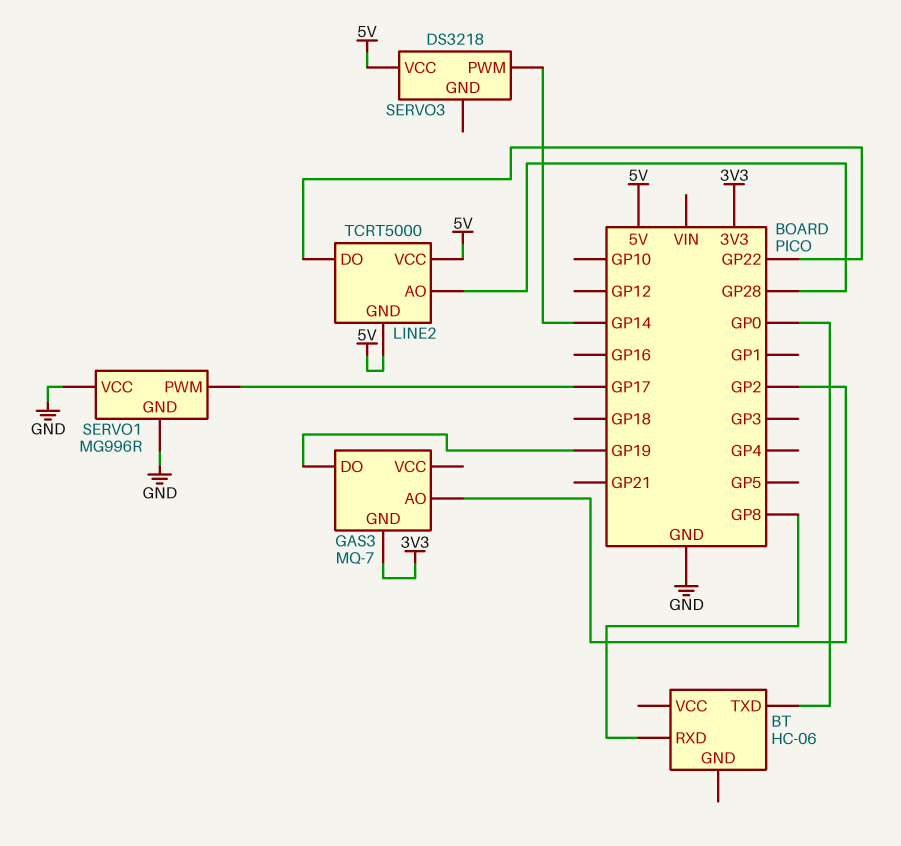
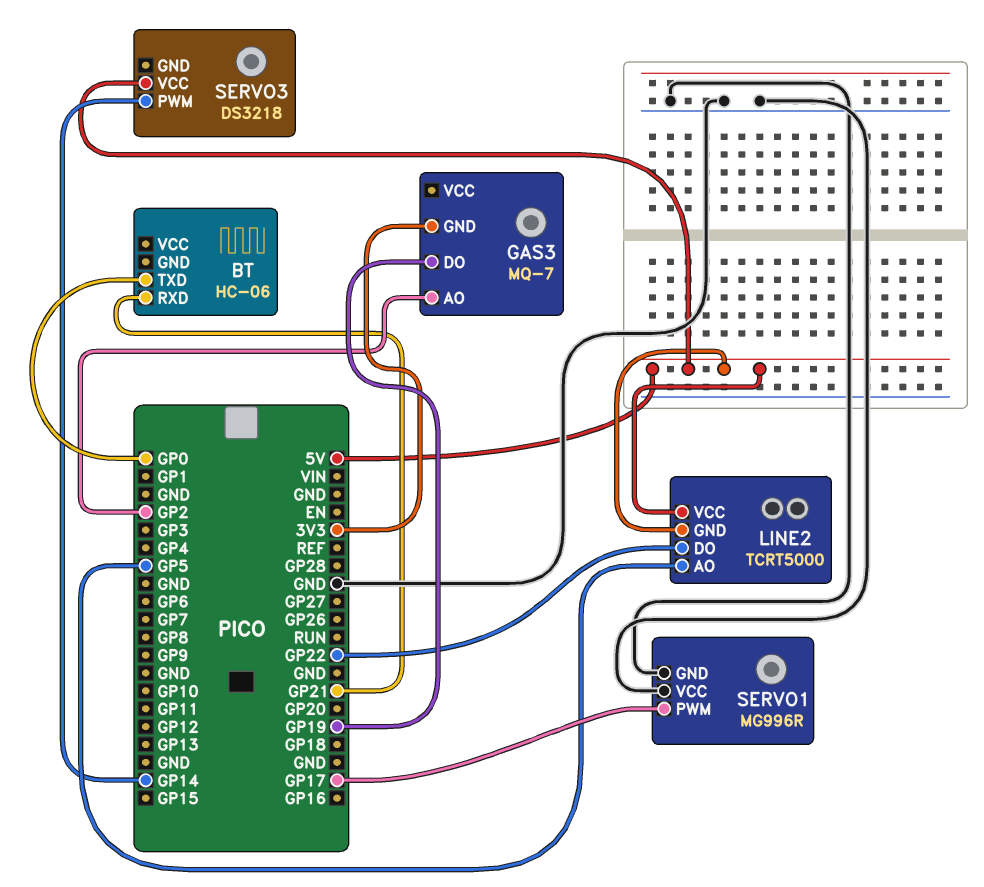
BT pin RXD: GP8 -> GP21
LINE2 pin AO: GP28 -> GP5

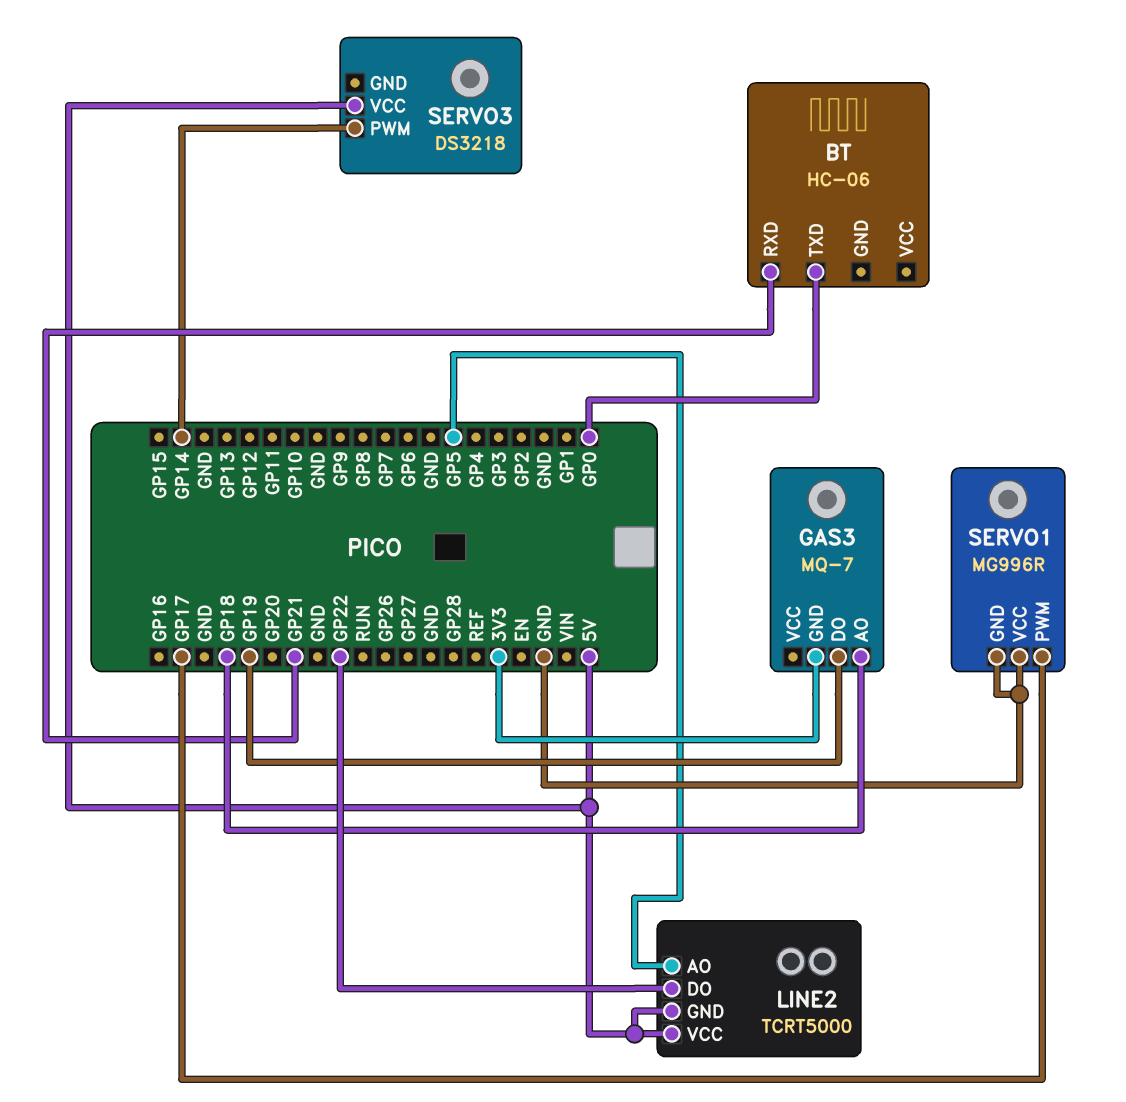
GAS3 pin AO: GP2 -> GP18

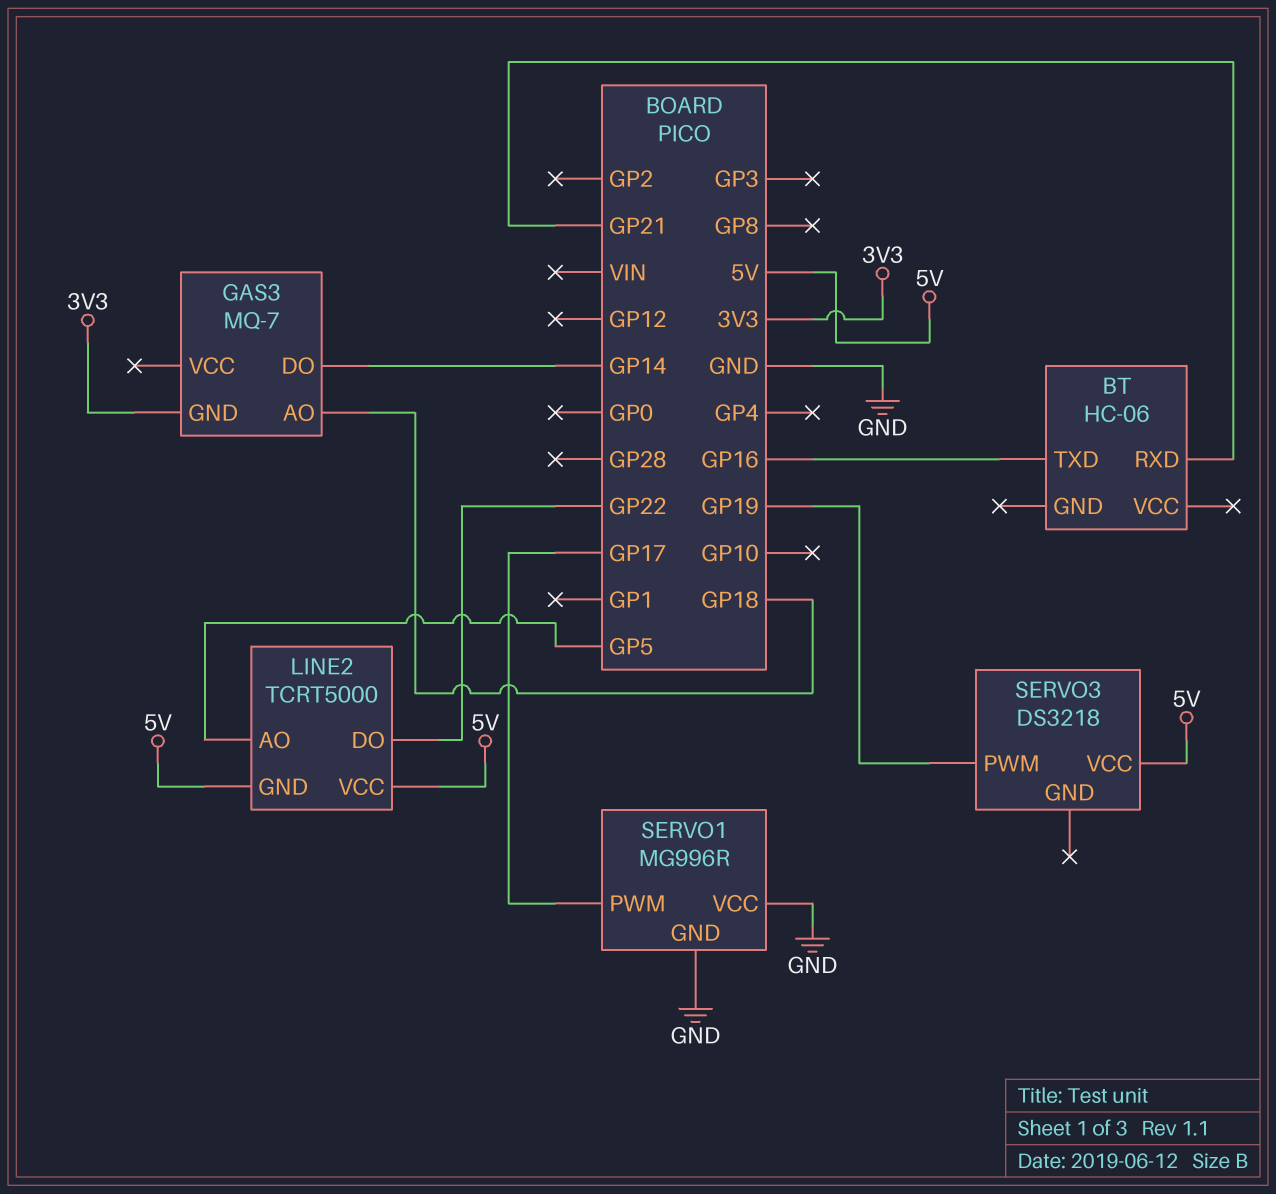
BT pin TXD: GP0 -> GP16
GAS3 pin DO: GP19 -> GP14
SERVO3 pin PWM: GP14 -> GP19

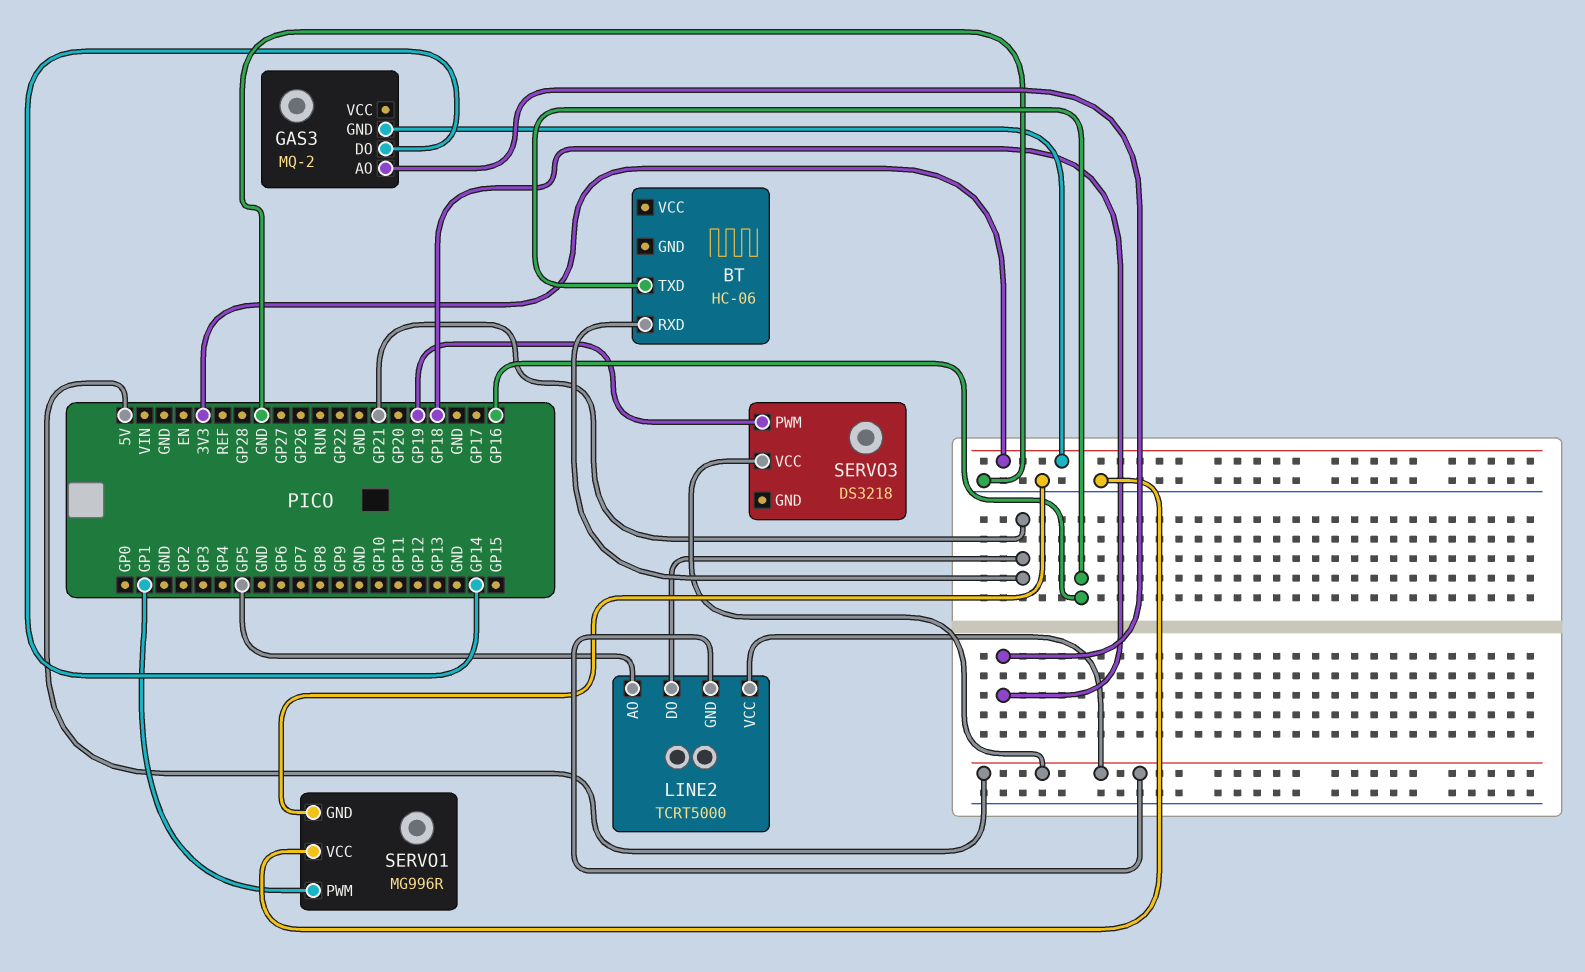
GAS3: MQ-7 -> MQ-2
LINE2 pin DO: GP22 -> GP21
SERVO1 pin PWM: GP17 -> GP1

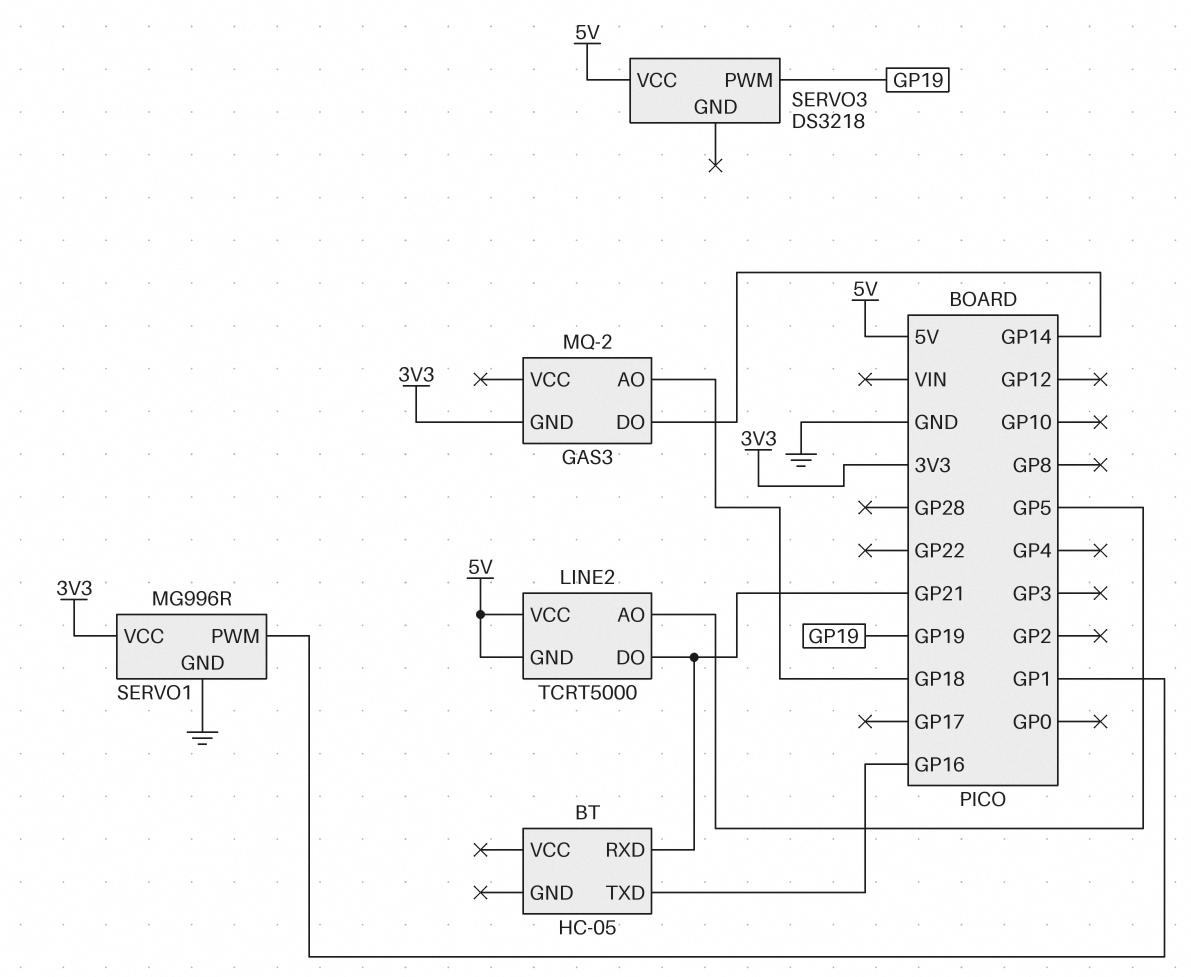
BT: HC-06 -> HC-05
SERVO1 pin VCC: GND -> 3V3

